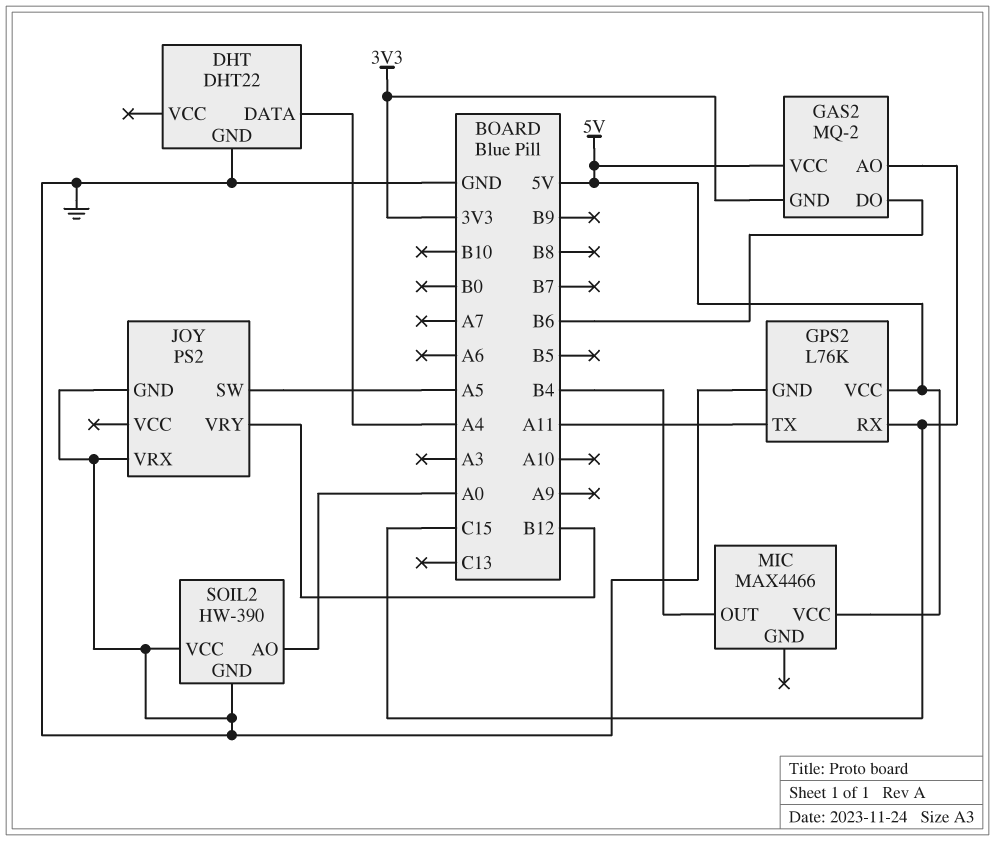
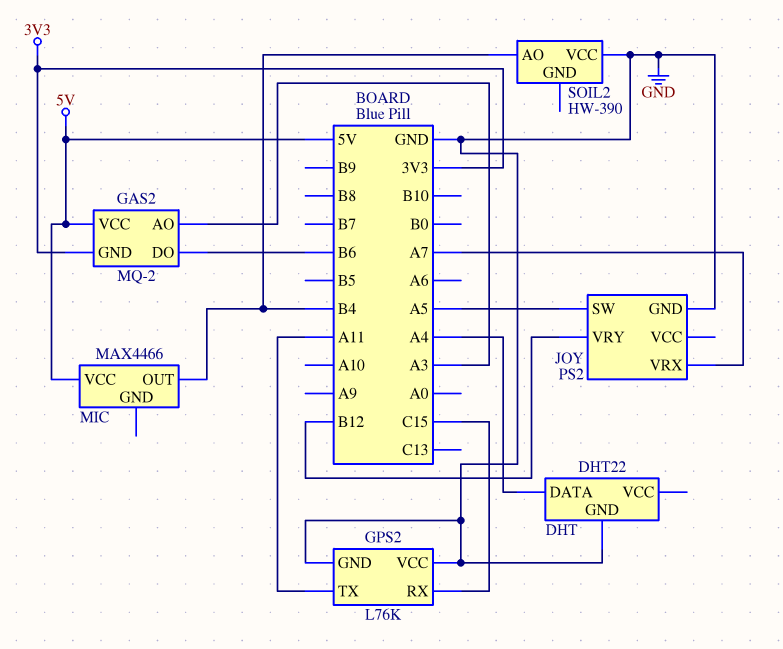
GAS2 pin AO: C15 -> A3
GPS2 pin VCC: 5V -> GND
JOY pin VRX: GND -> A7
SOIL2 pin AO: A0 -> B4
SOIL2 pin GND: GND -> none

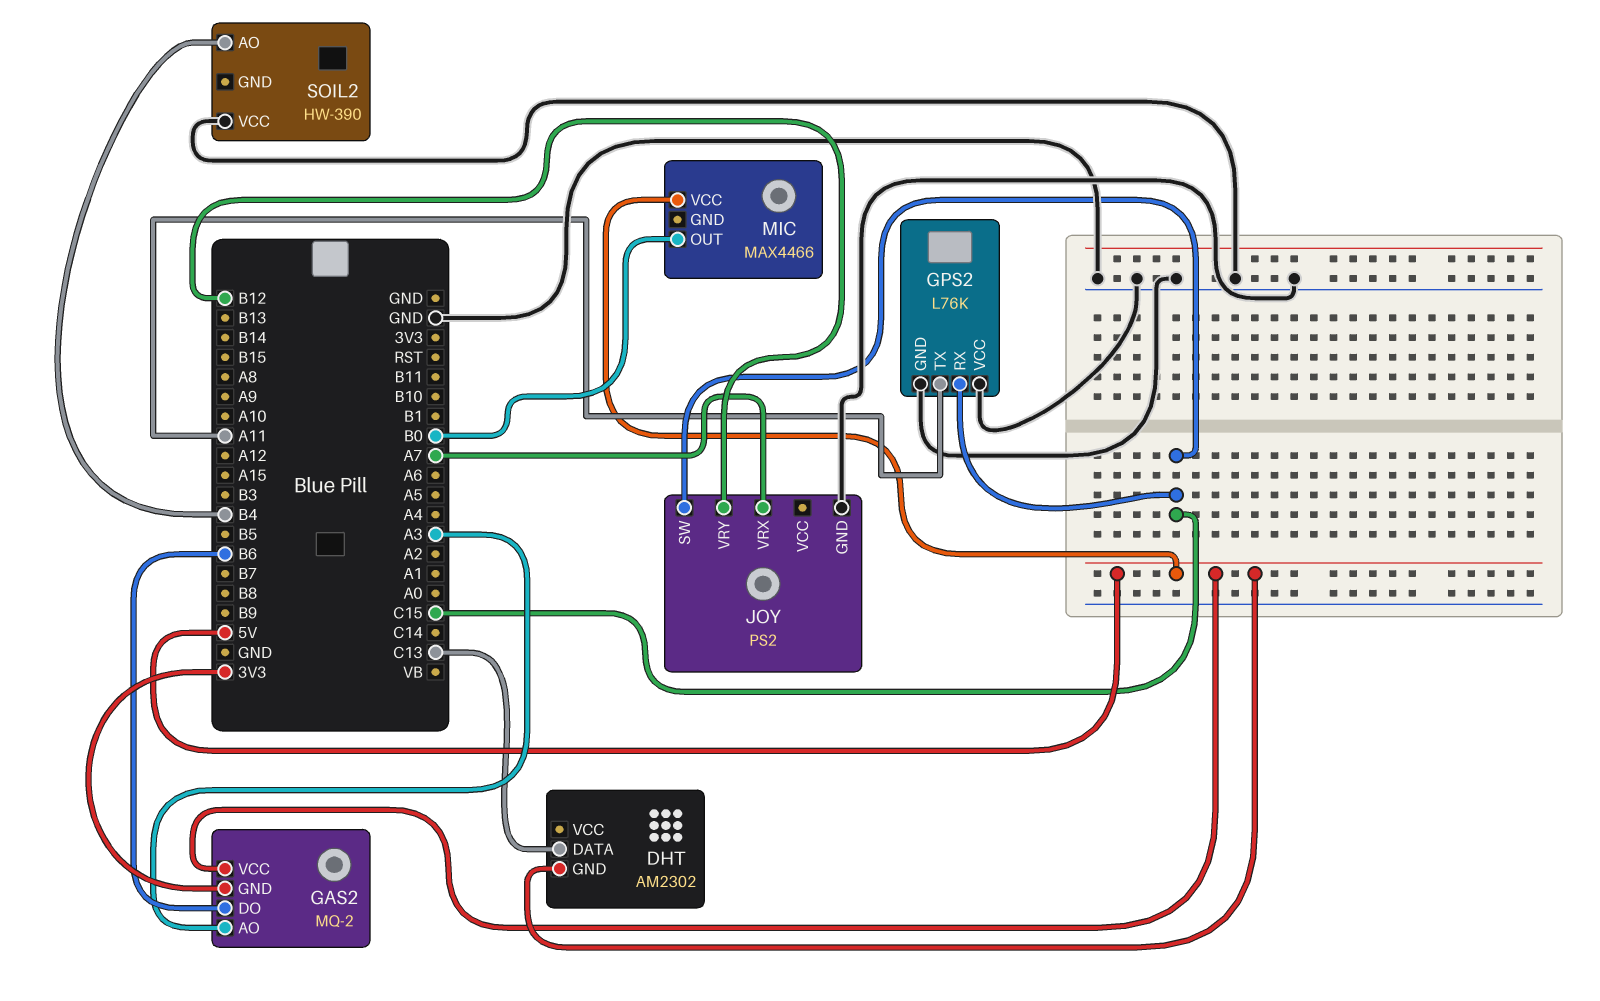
DHT: DHT22 -> AM2302
DHT pin DATA: A4 -> C13
DHT pin GND: GND -> 5V
JOY pin SW: A5 -> C15
MIC pin OUT: B4 -> B0

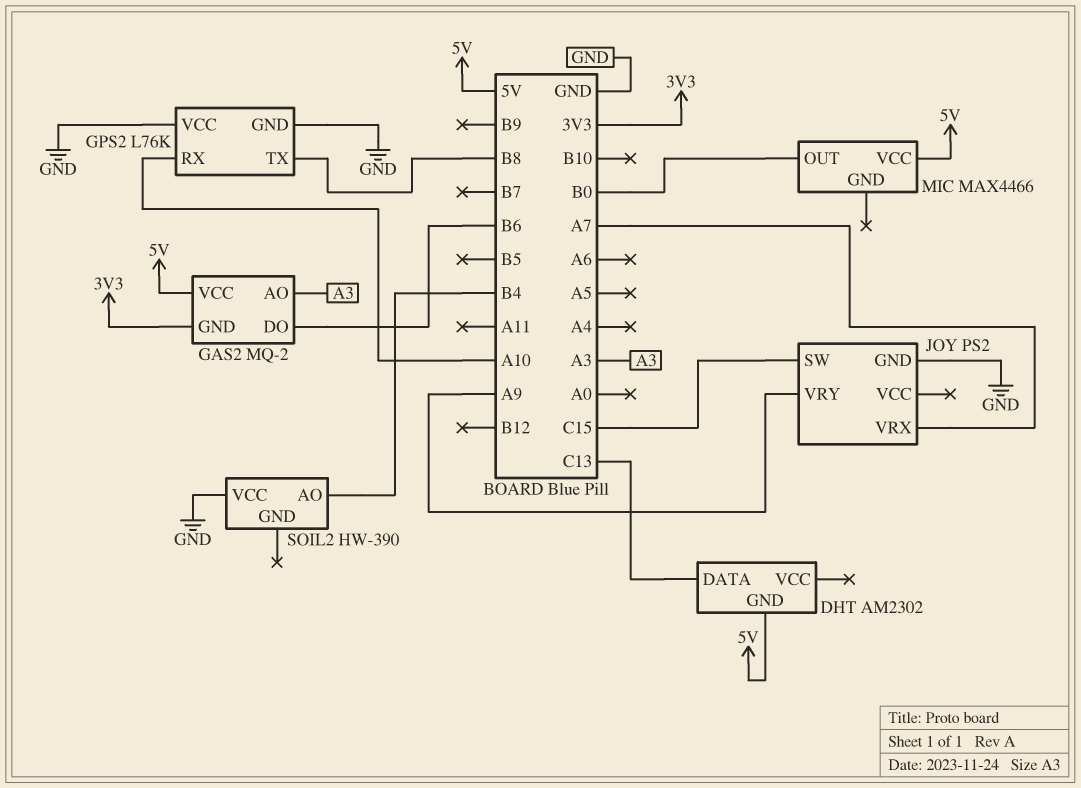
GPS2 pin RX: C15 -> A10
GPS2 pin TX: A11 -> B8
JOY pin VRY: B12 -> A9

